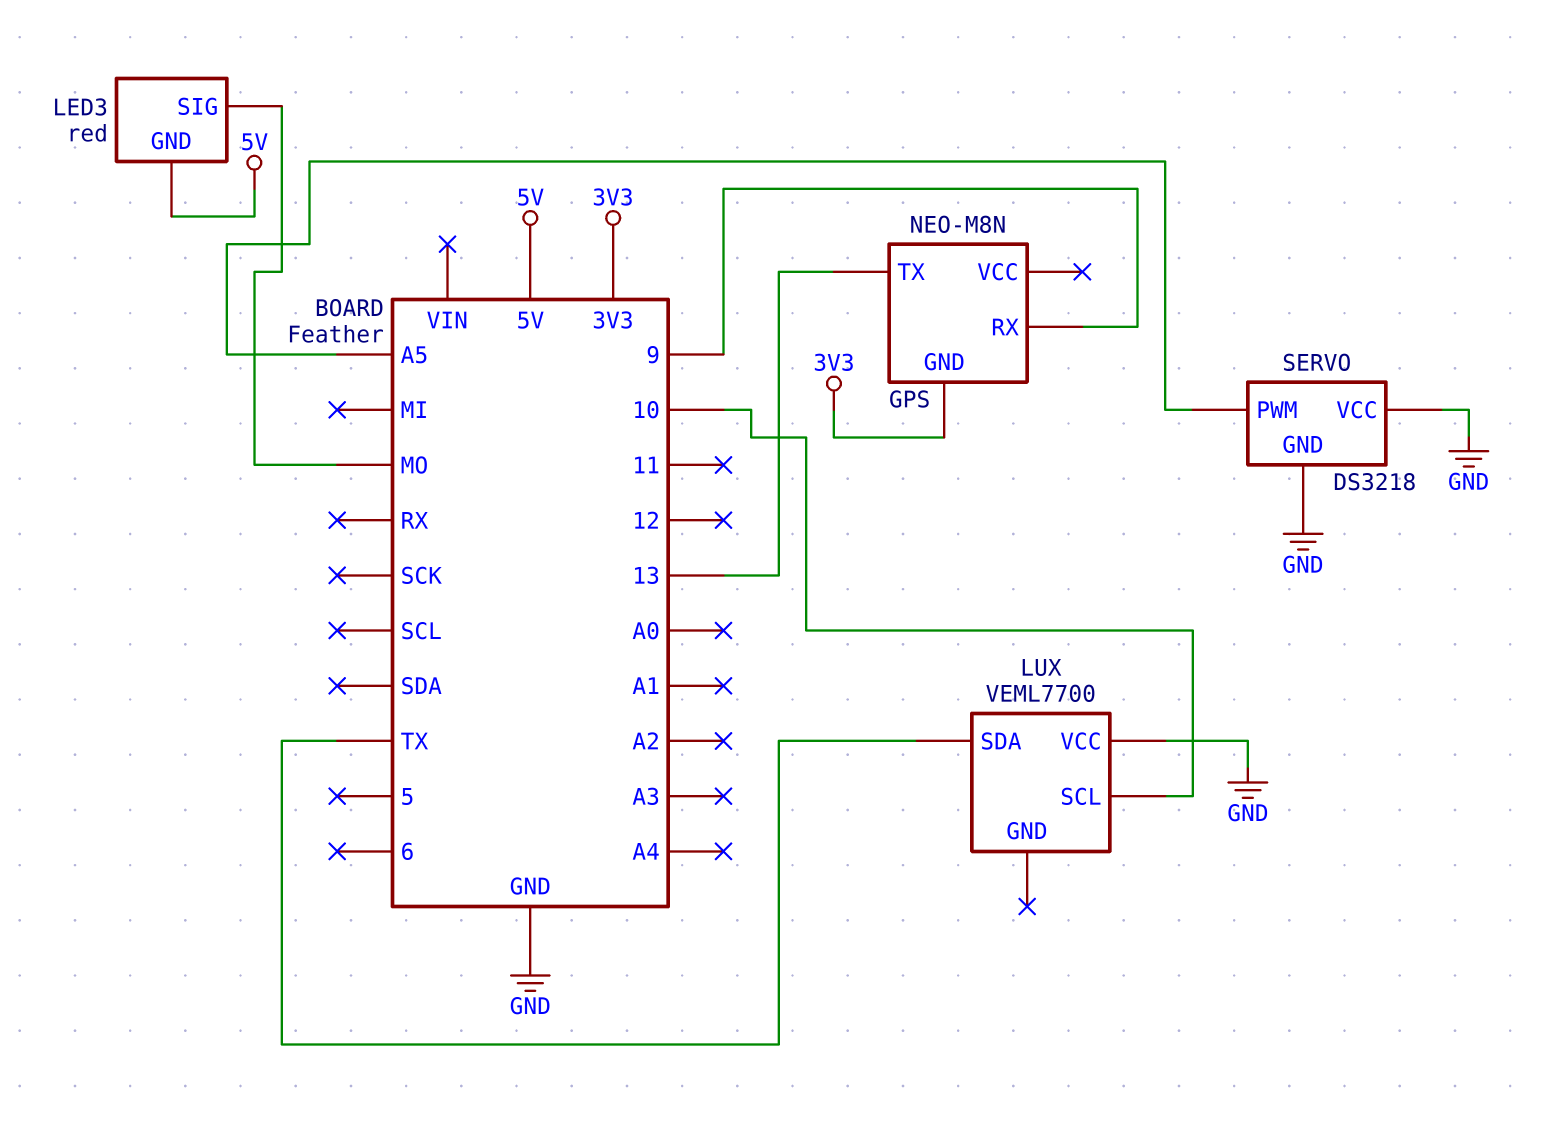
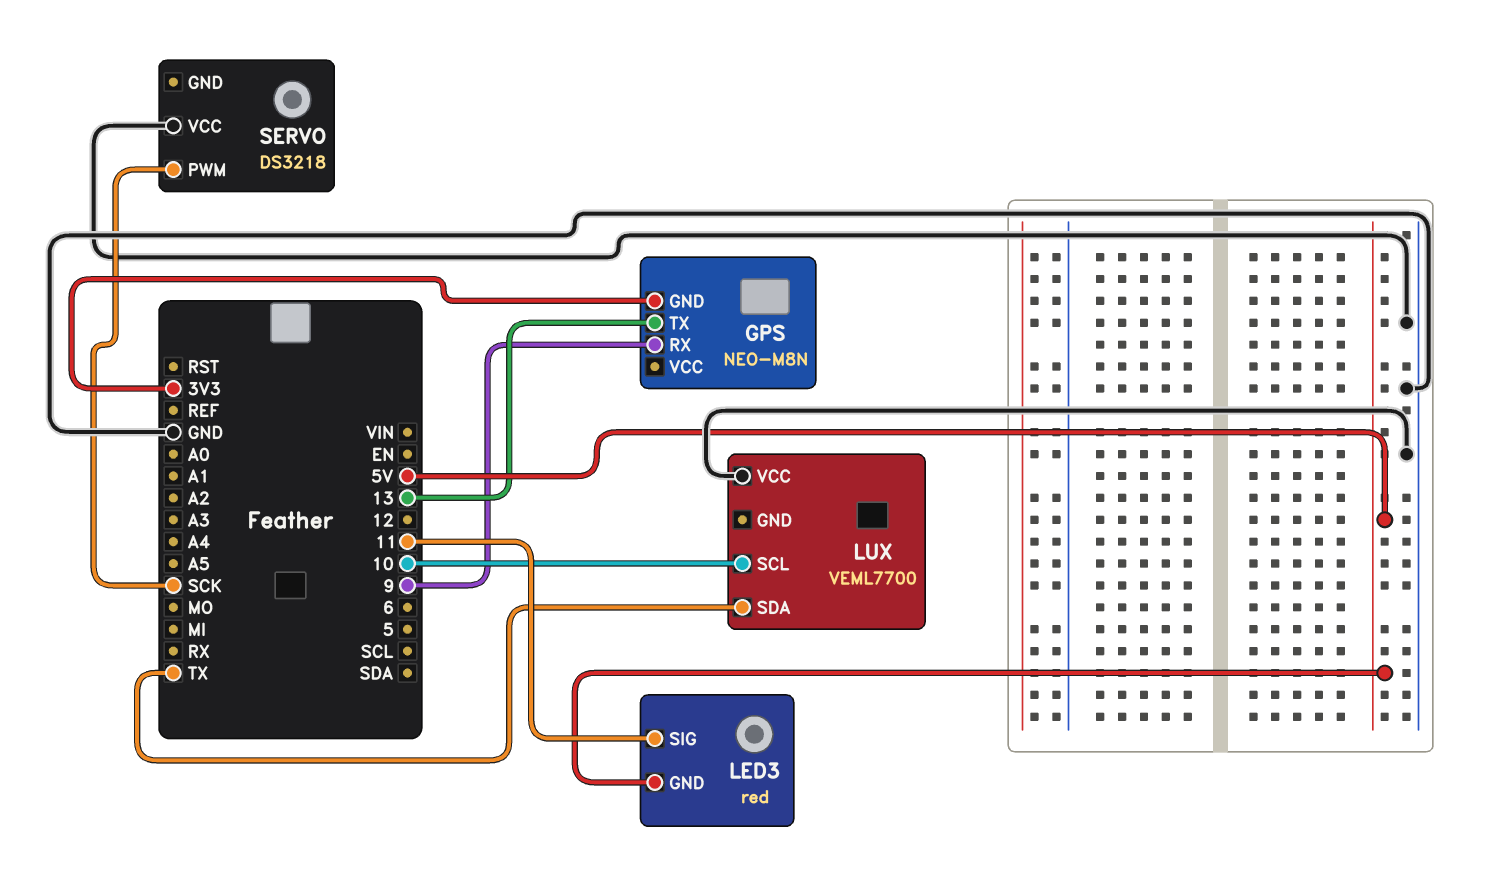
LED3 pin SIG: MO -> 11
SERVO pin GND: GND -> none
SERVO pin PWM: A5 -> SCK

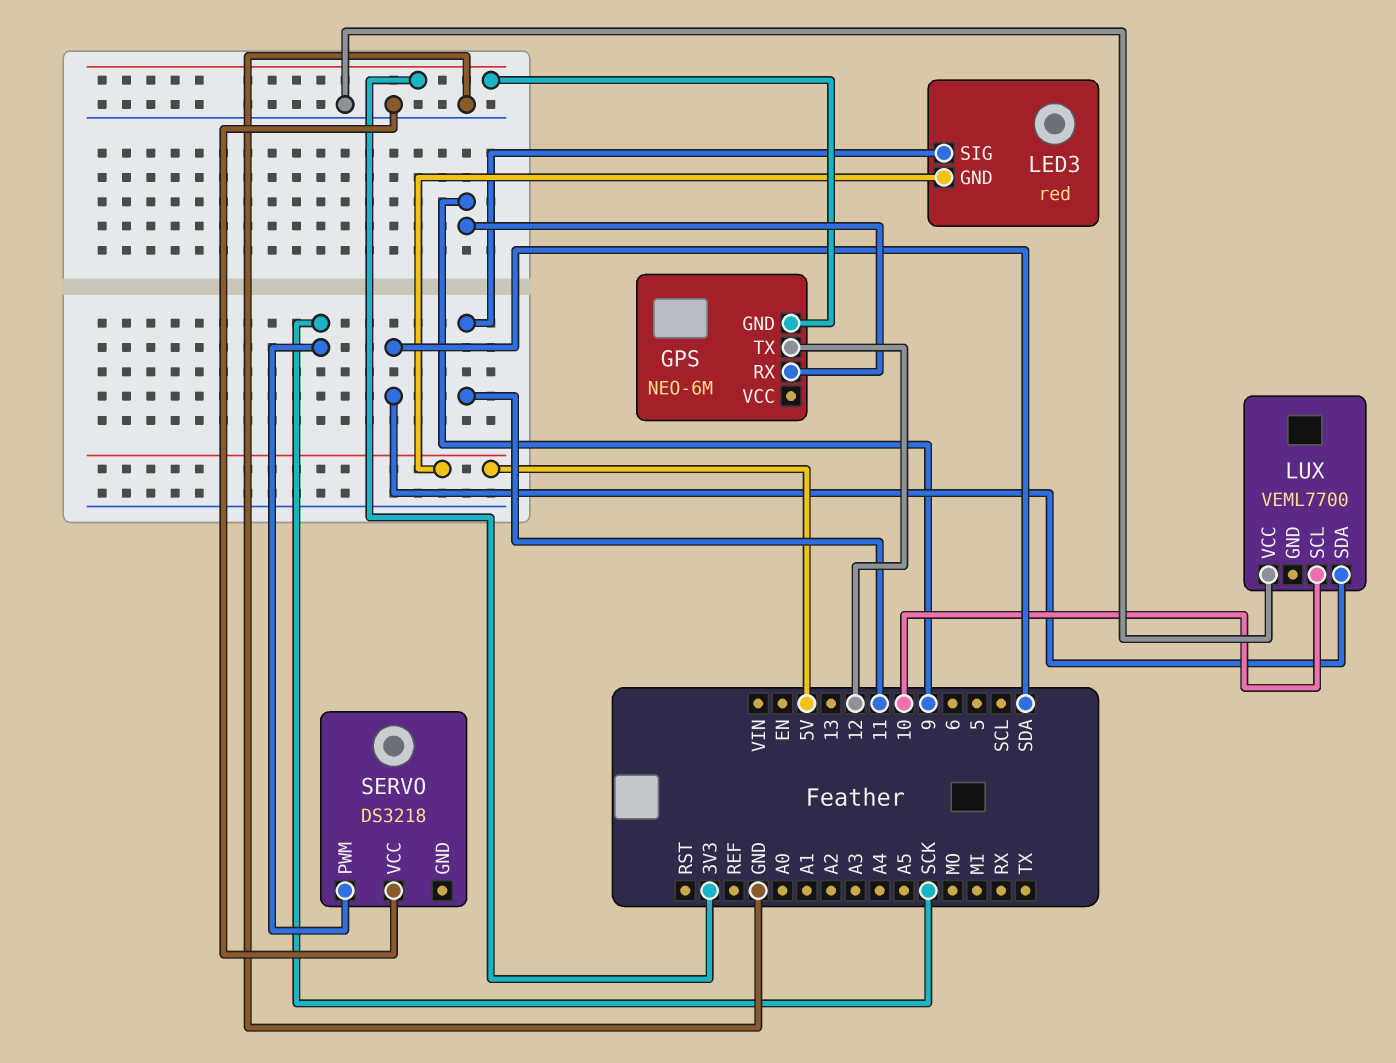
GPS: NEO-M8N -> NEO-6M
GPS pin TX: 13 -> 12
LUX pin SDA: TX -> SDA

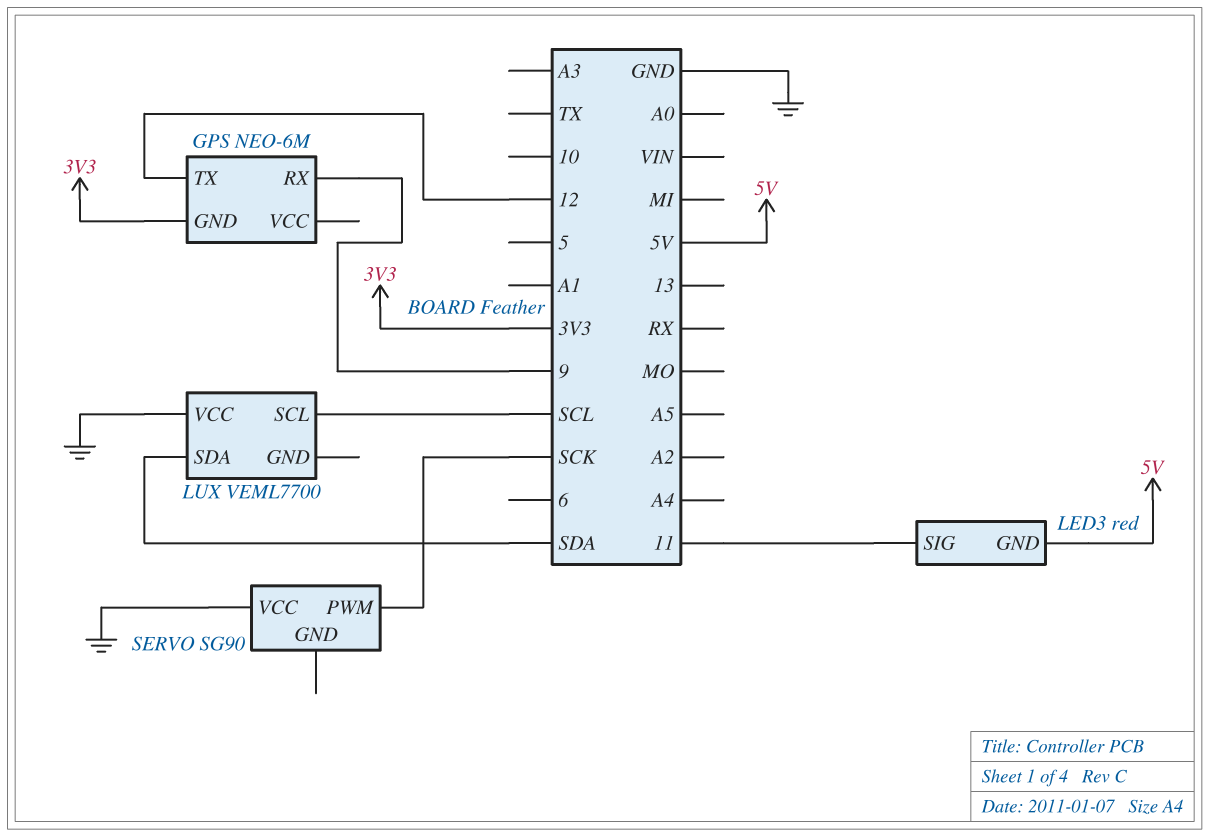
LUX pin SCL: 10 -> SCL
SERVO: DS3218 -> SG90

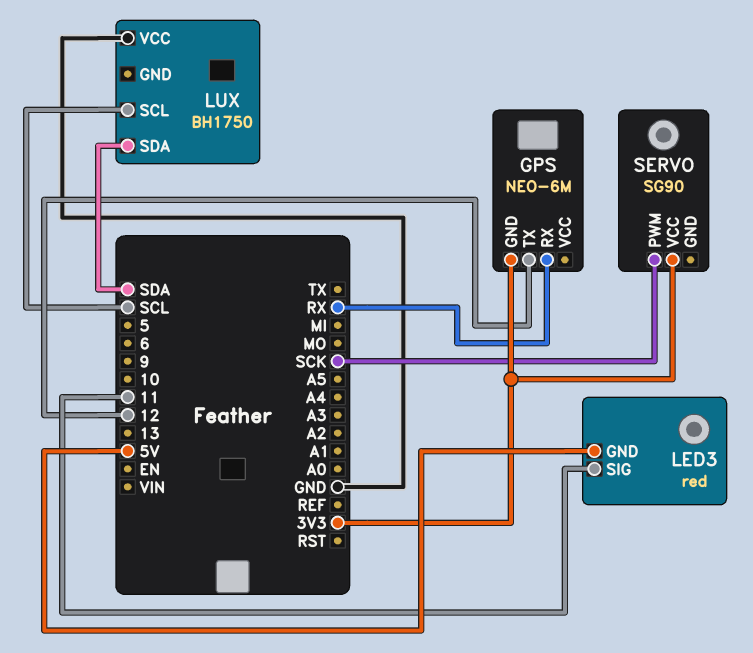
GPS pin RX: 9 -> RX
LUX: VEML7700 -> BH1750
SERVO pin VCC: GND -> 3V3

